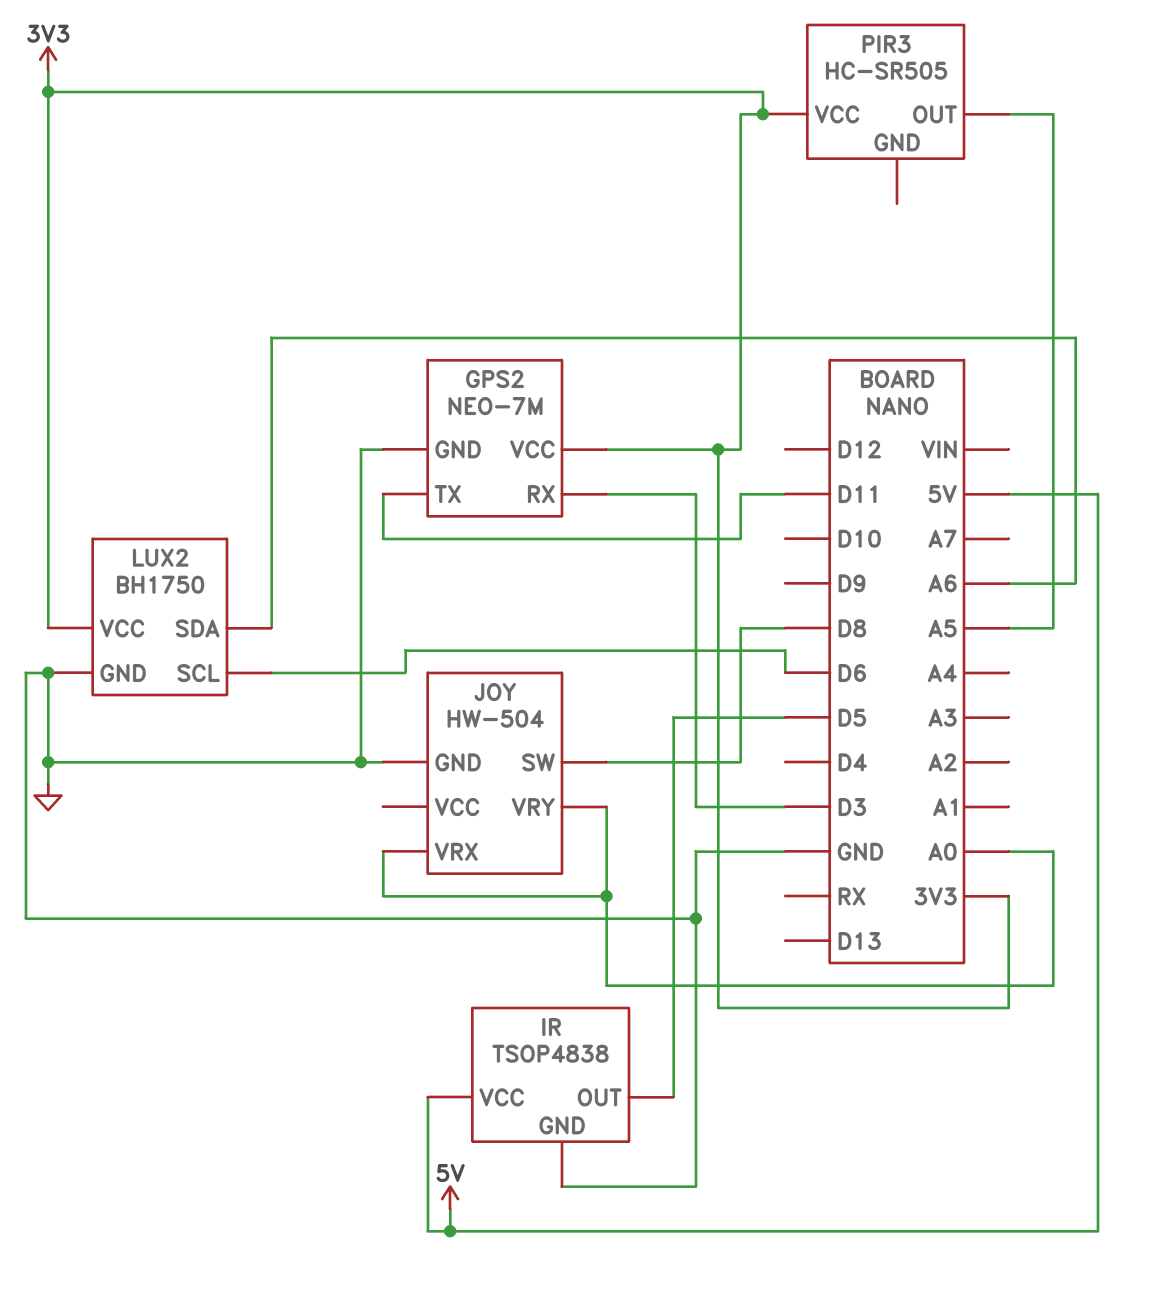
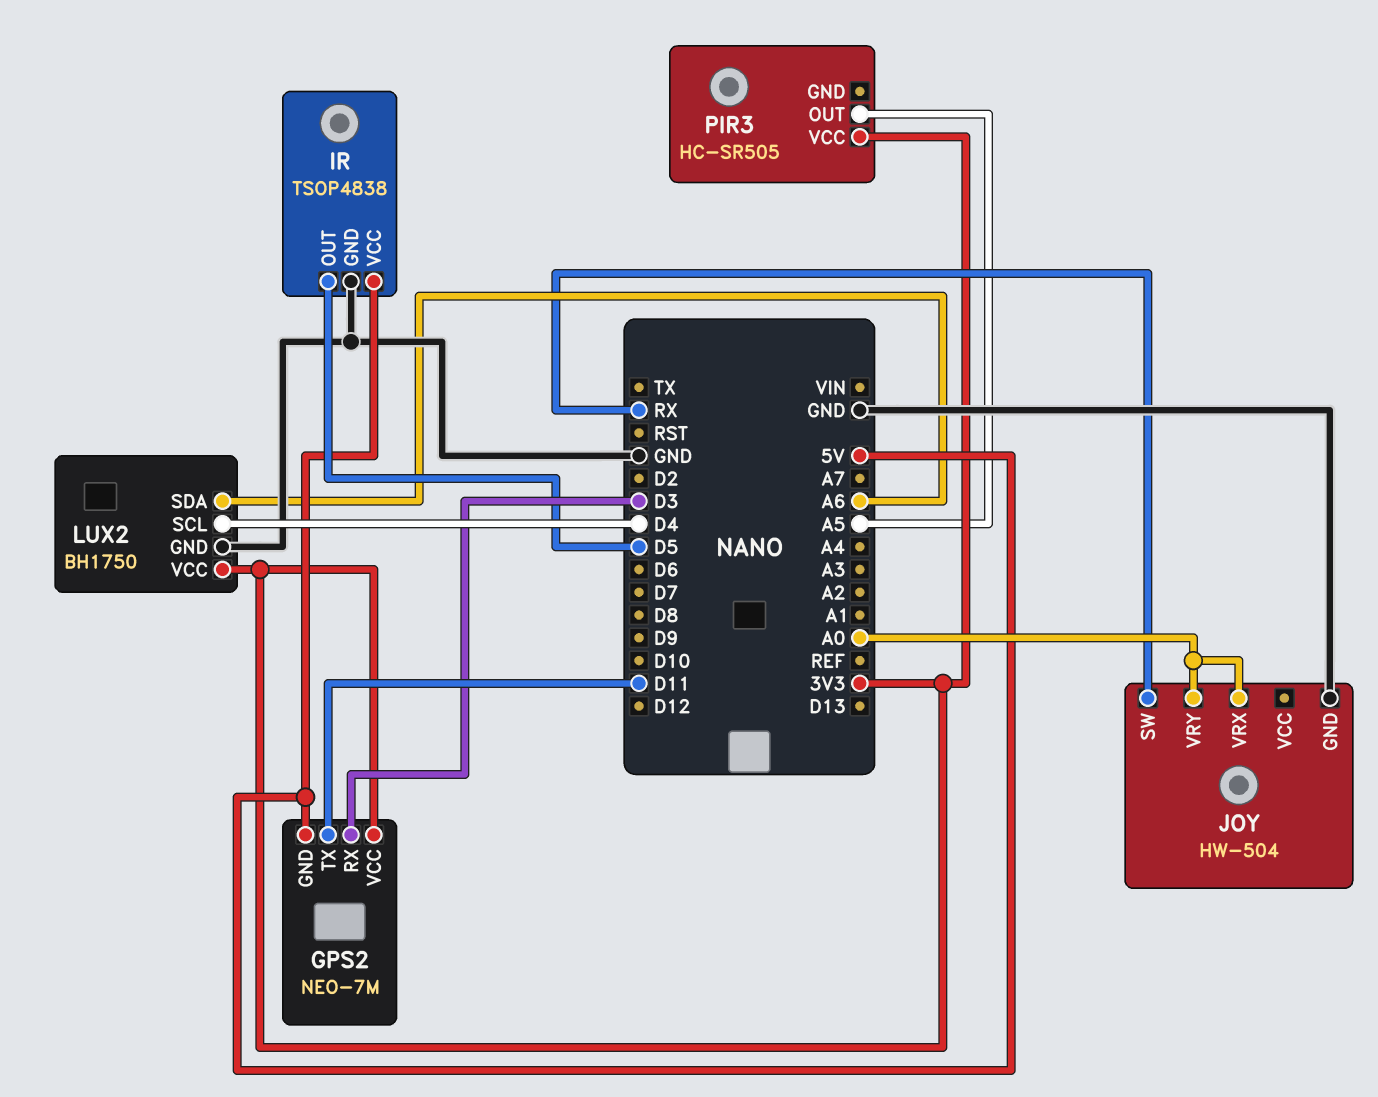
GPS2 pin GND: GND -> 5V
JOY pin SW: D8 -> RX
LUX2 pin SCL: D6 -> D4

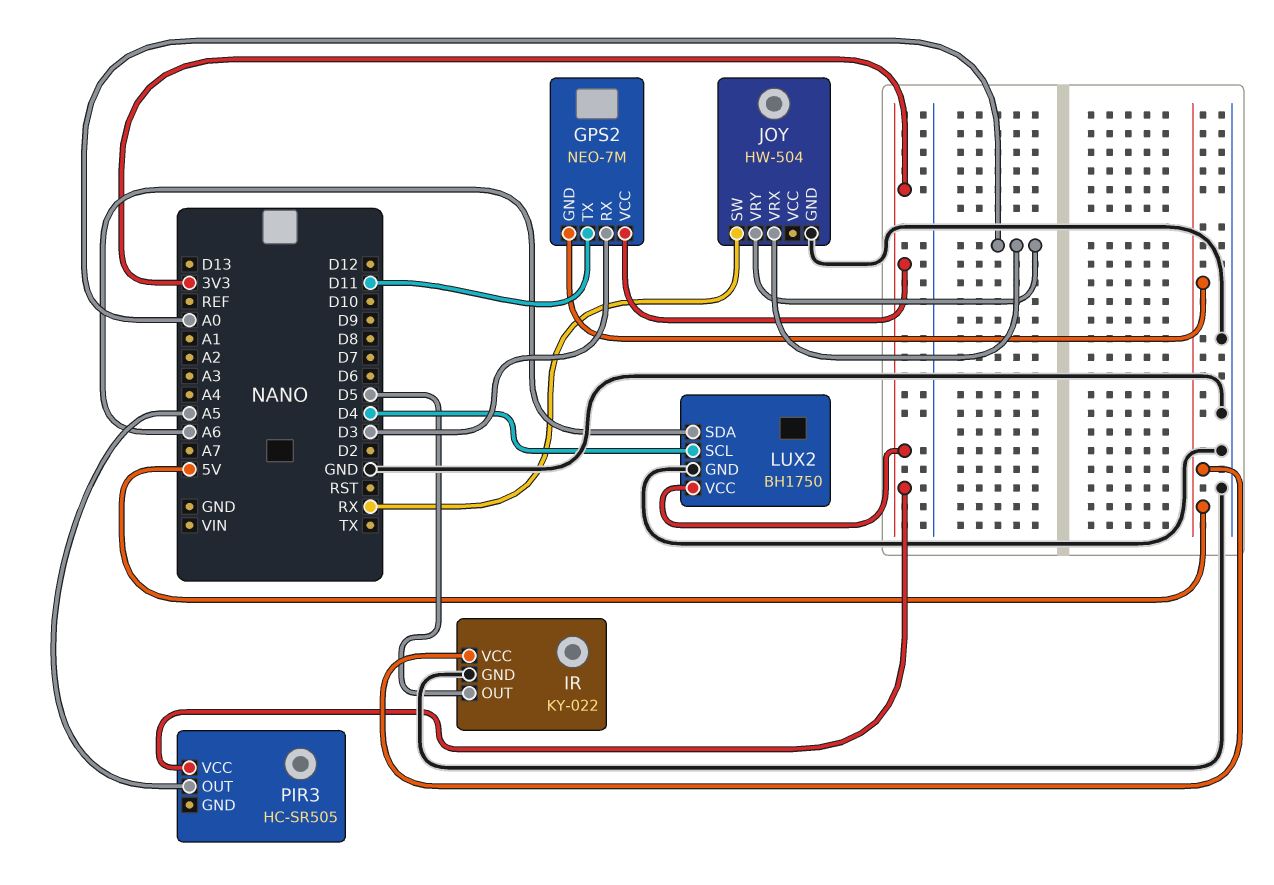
IR: TSOP4838 -> KY-022

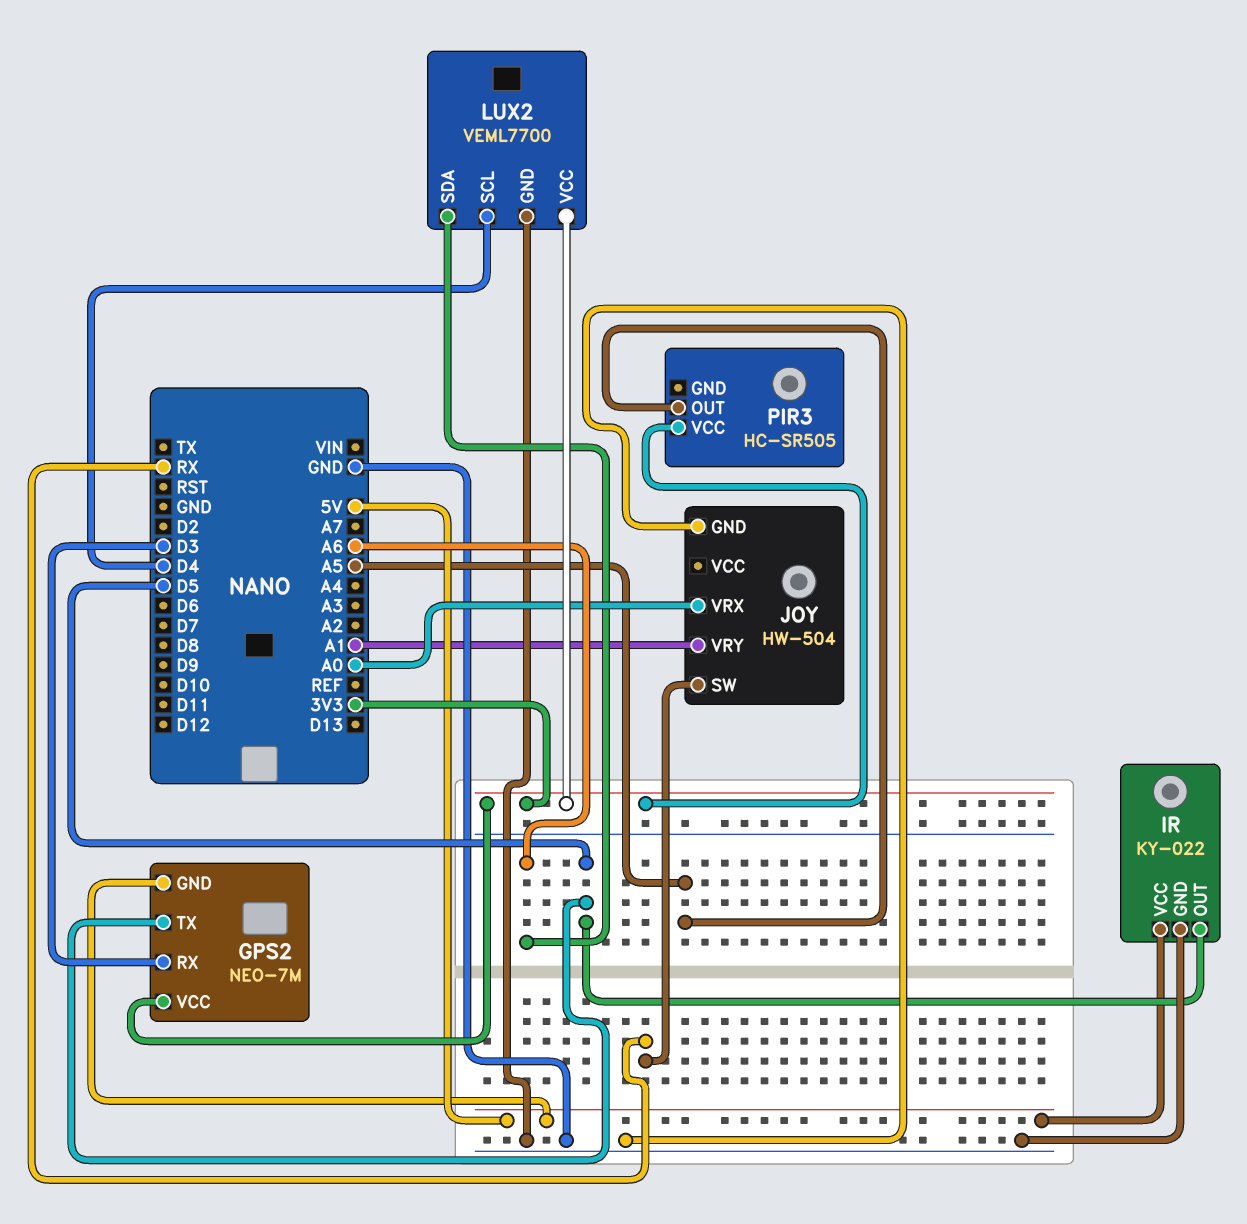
GPS2 pin TX: D11 -> D5
JOY pin VRY: A0 -> A1
LUX2: BH1750 -> VEML7700

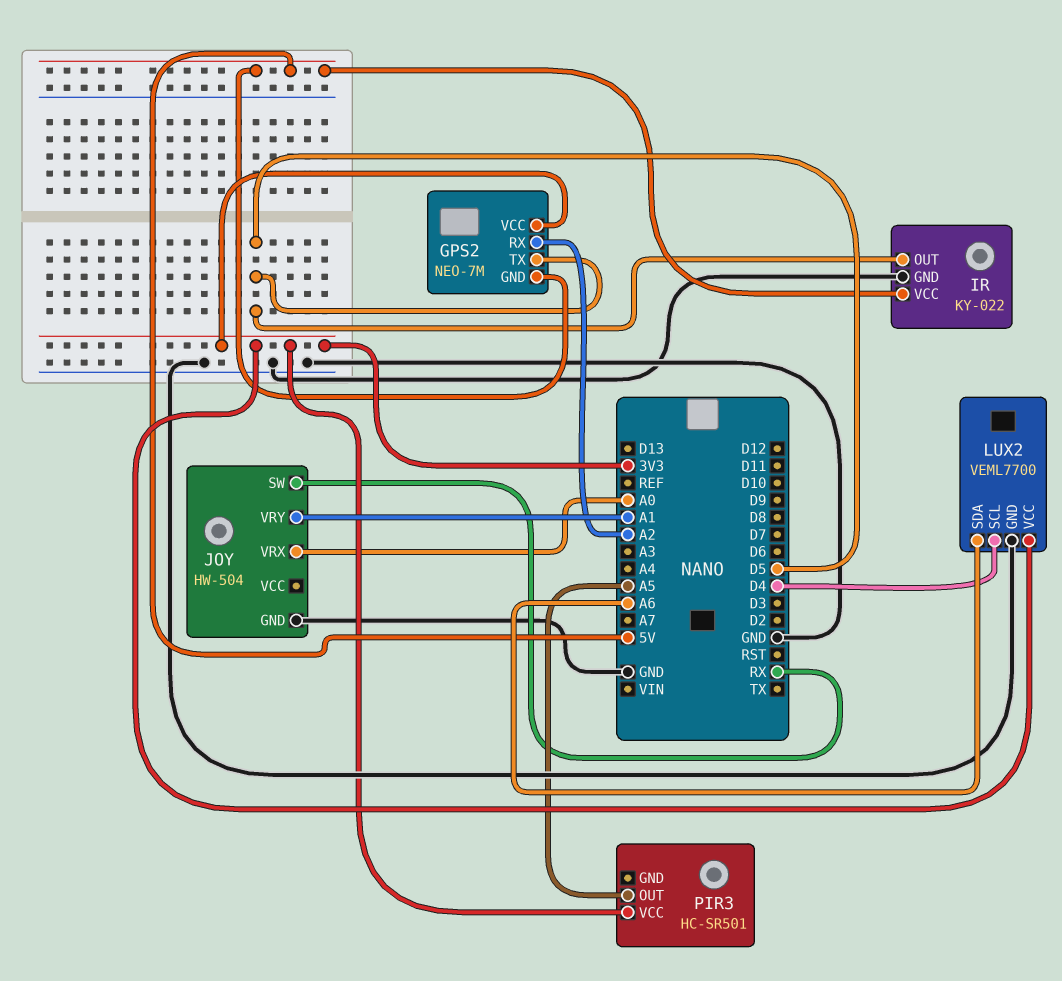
GPS2 pin RX: D3 -> A2
PIR3: HC-SR505 -> HC-SR501

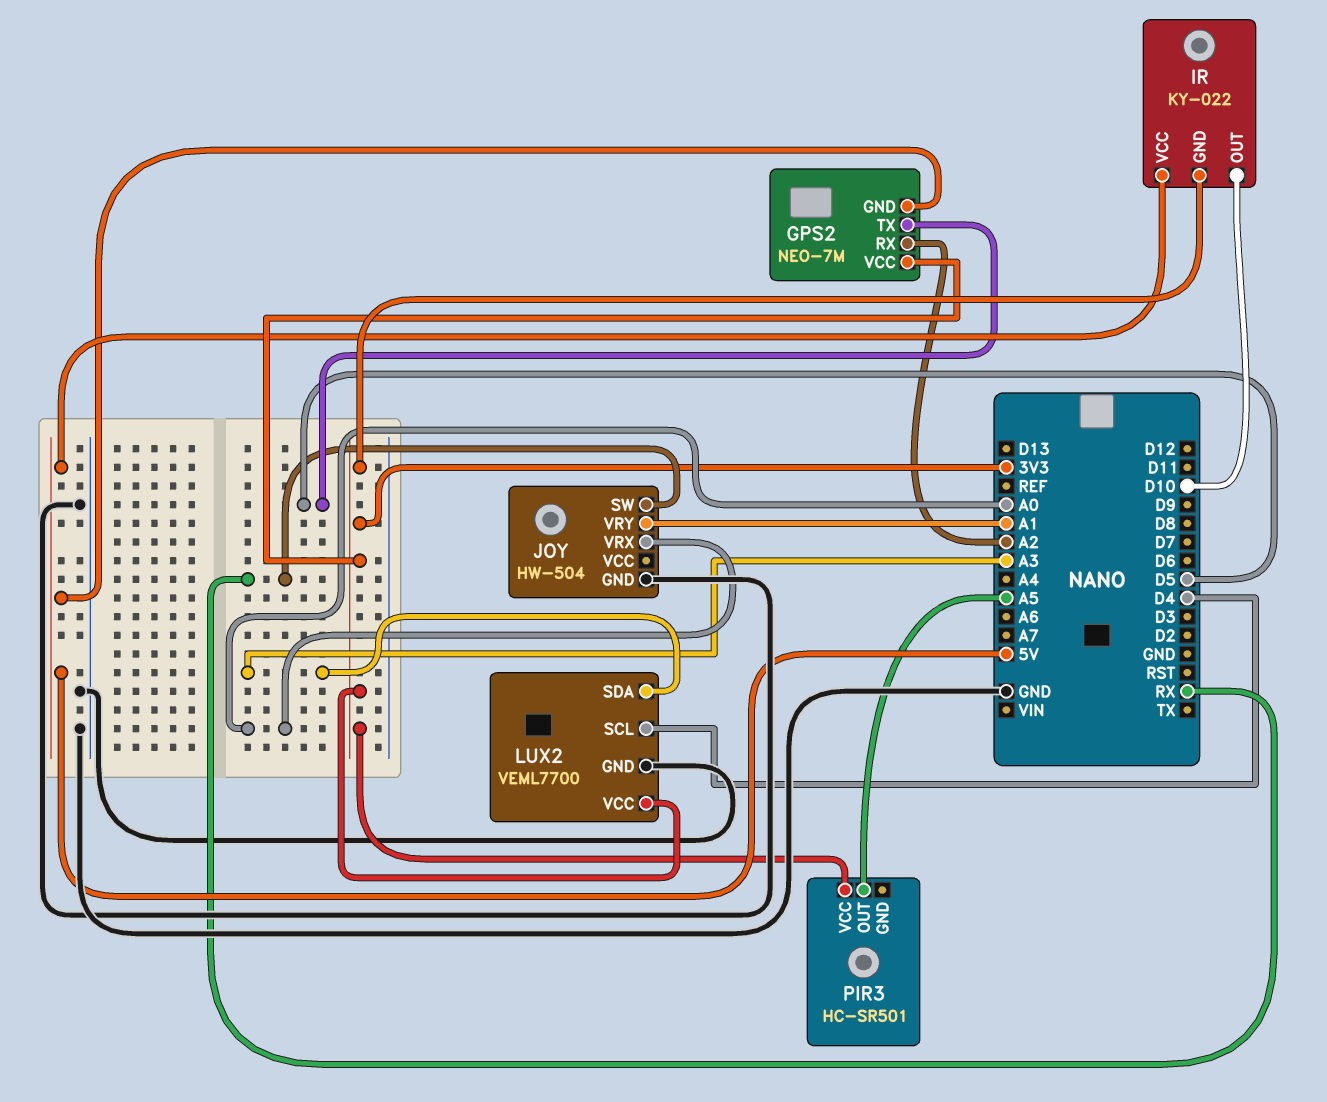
IR pin GND: GND -> 3V3
IR pin OUT: D5 -> D10
LUX2 pin SDA: A6 -> A3

